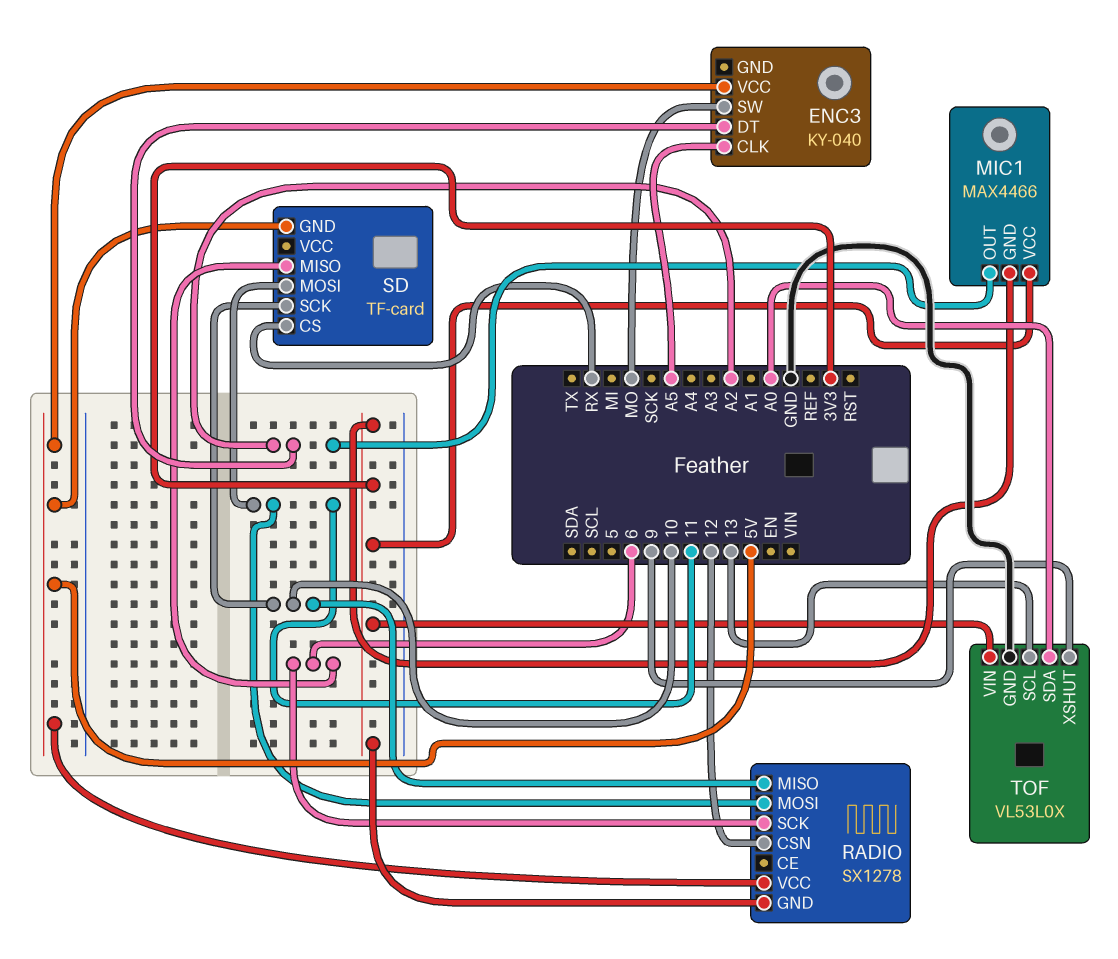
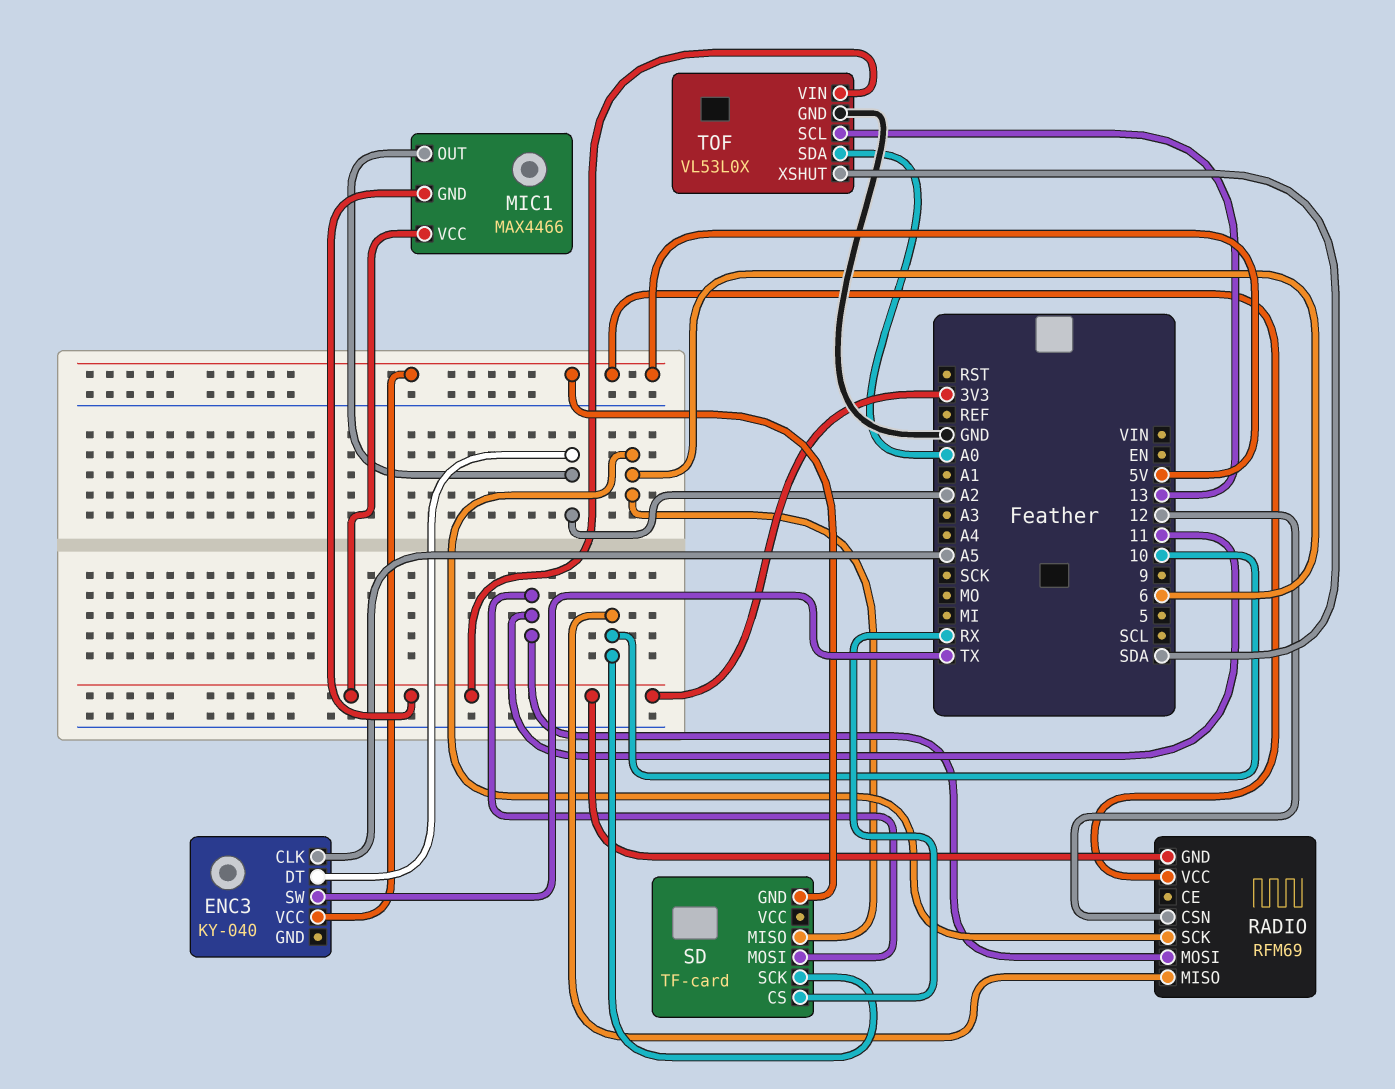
ENC3 pin SW: MO -> TX
RADIO: SX1278 -> RFM69
TOF pin XSHUT: 9 -> SDA

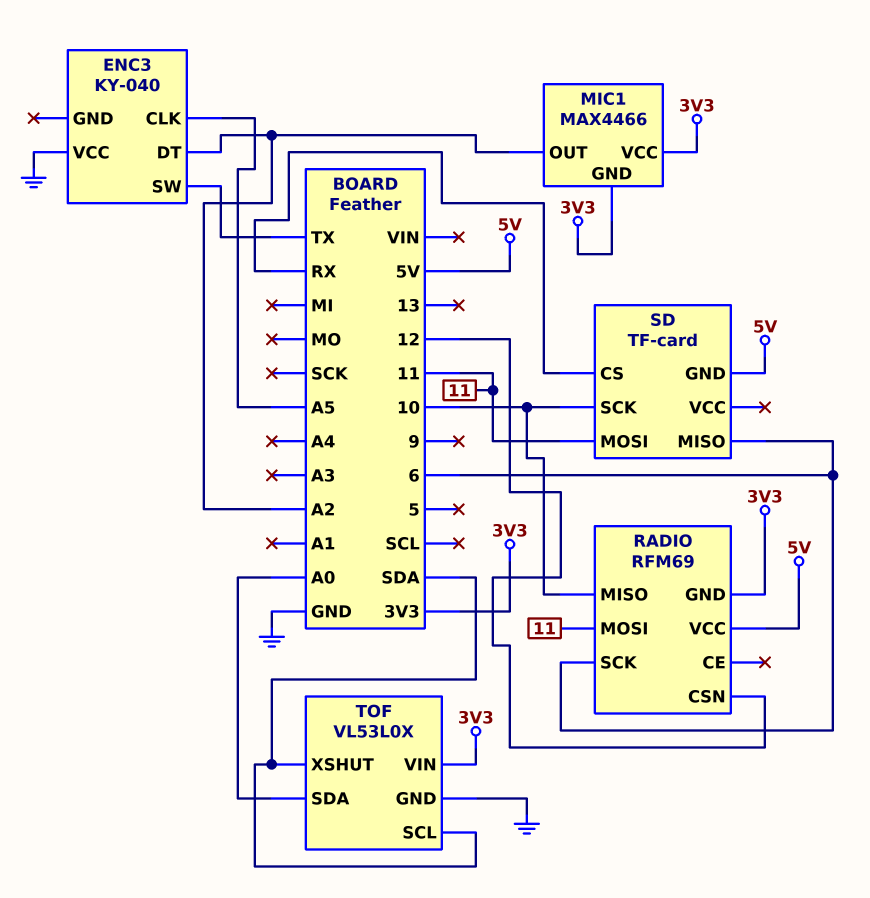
ENC3 pin VCC: 5V -> GND
TOF pin SCL: 13 -> SDA

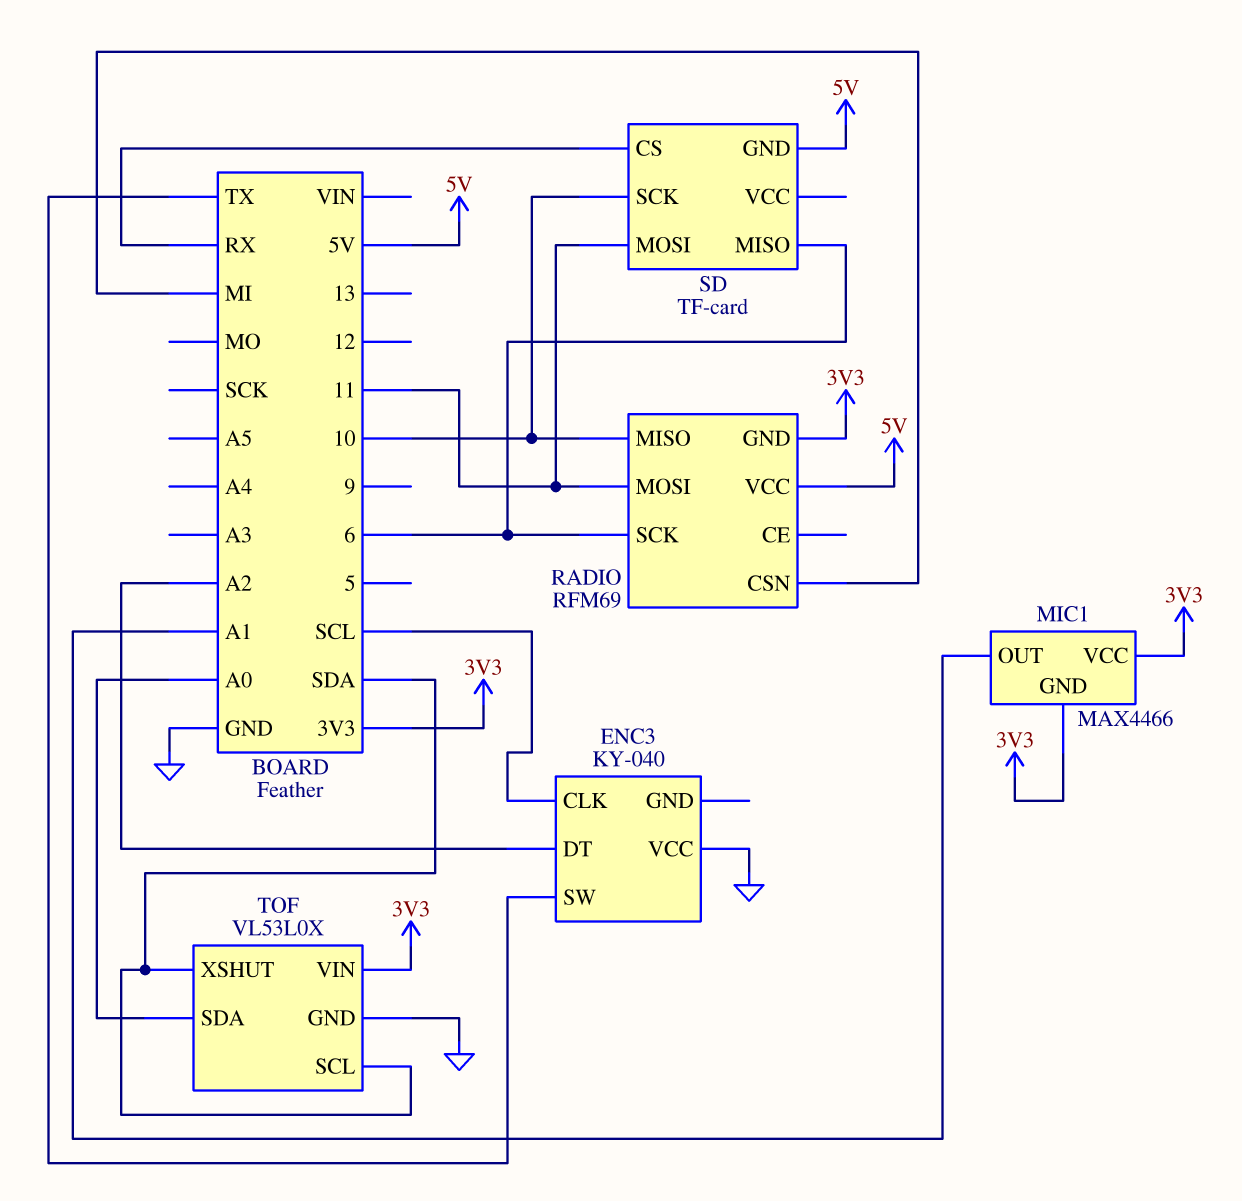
ENC3 pin CLK: A5 -> SCL
MIC1 pin OUT: A2 -> A1
RADIO pin CSN: 12 -> MI

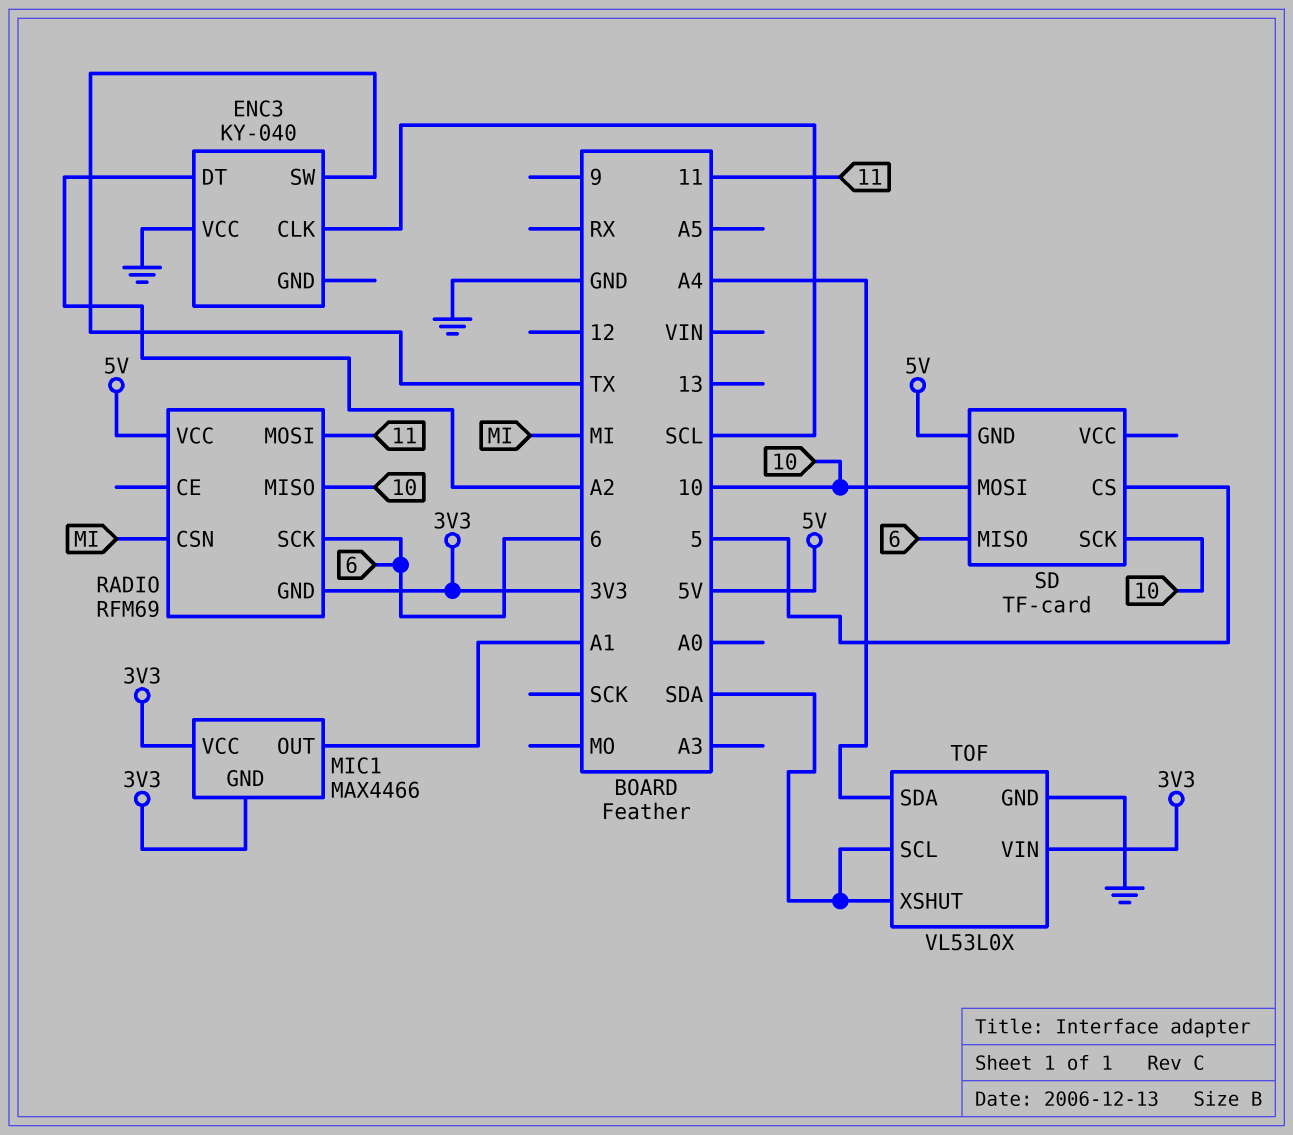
SD pin CS: RX -> 5
SD pin MOSI: 11 -> 10
TOF pin SDA: A0 -> A4

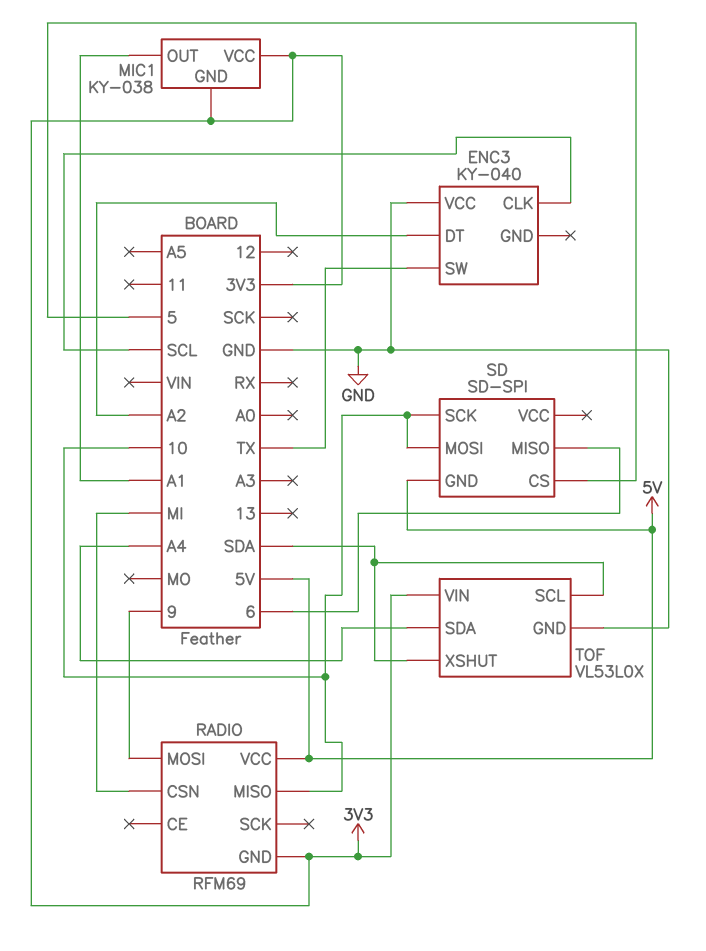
MIC1: MAX4466 -> KY-038
RADIO pin MOSI: 11 -> 9
RADIO pin SCK: 6 -> none
SD: TF-card -> SD-SPI

